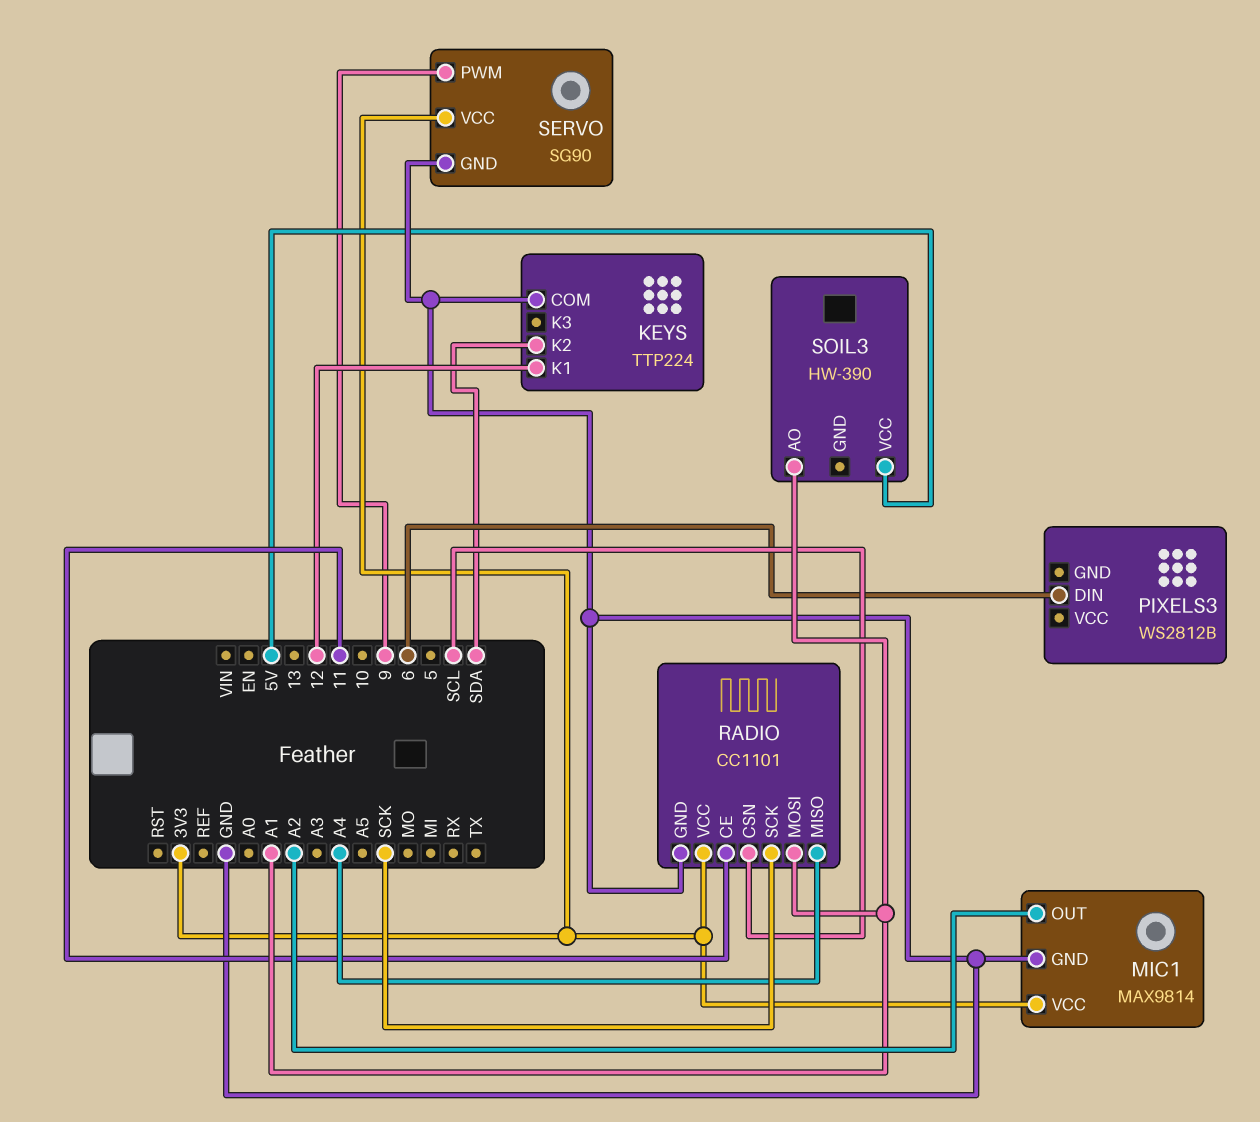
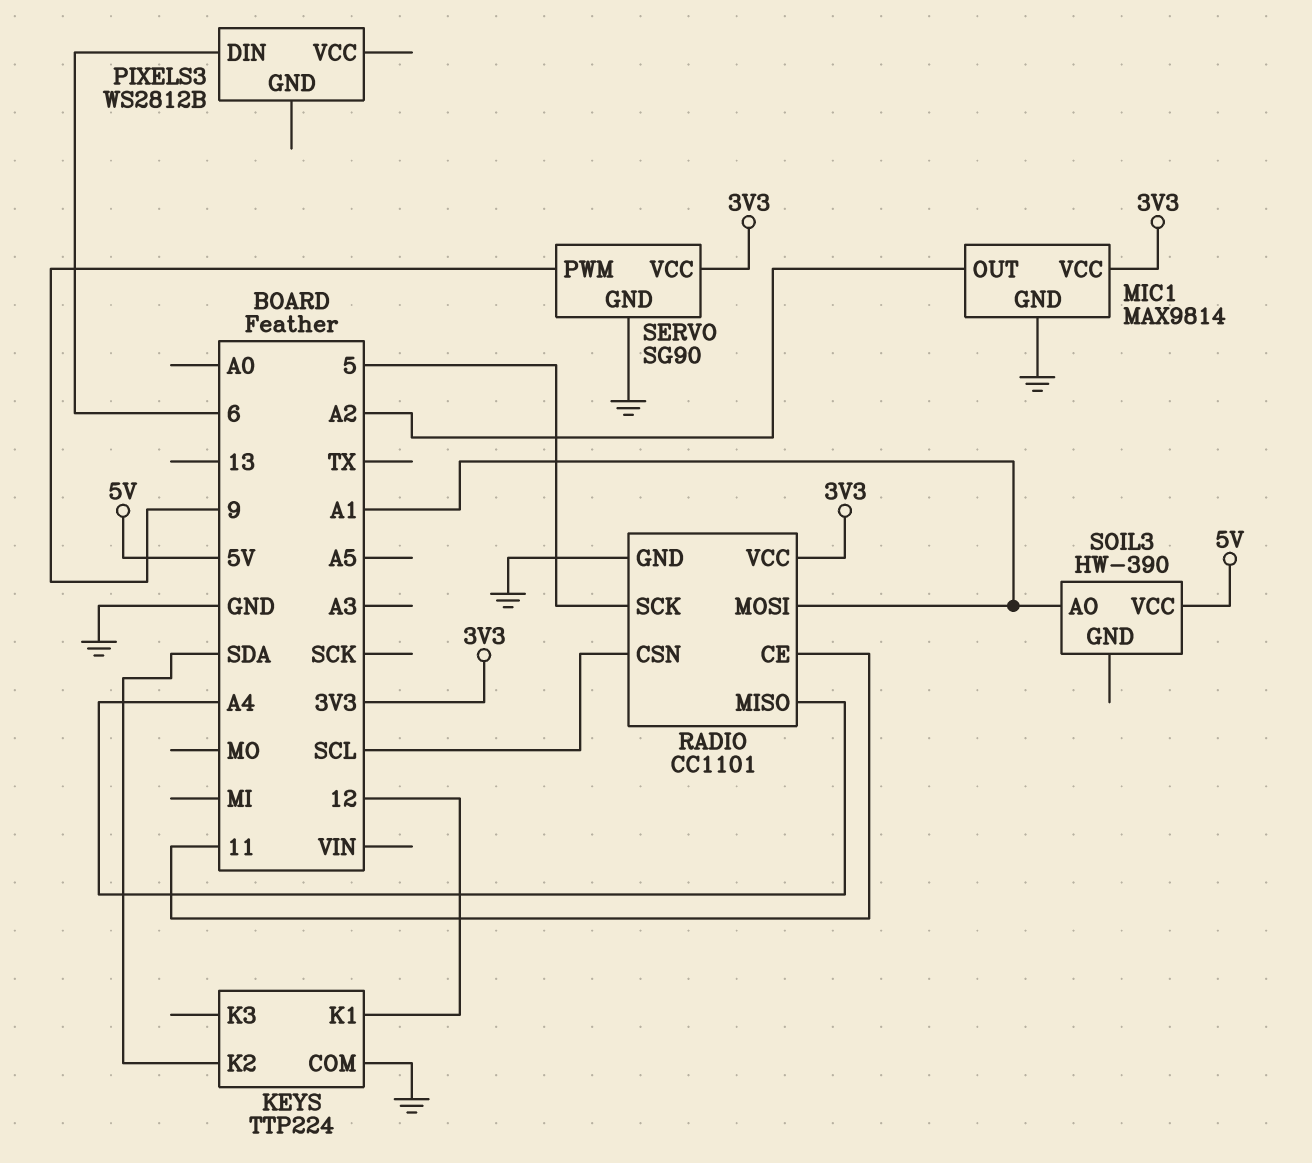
RADIO pin SCK: SCK -> 5

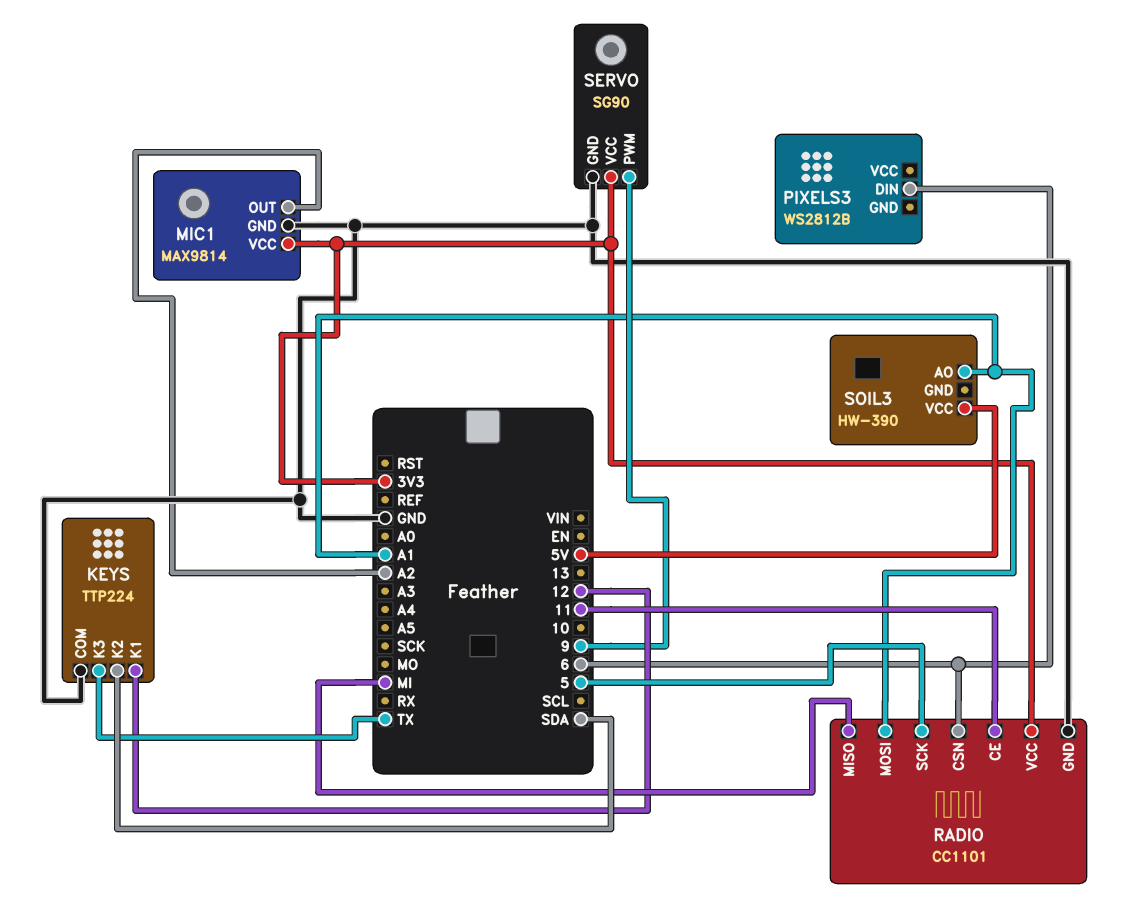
KEYS pin K3: none -> TX
RADIO pin CSN: SCL -> 6
RADIO pin MISO: A4 -> MI

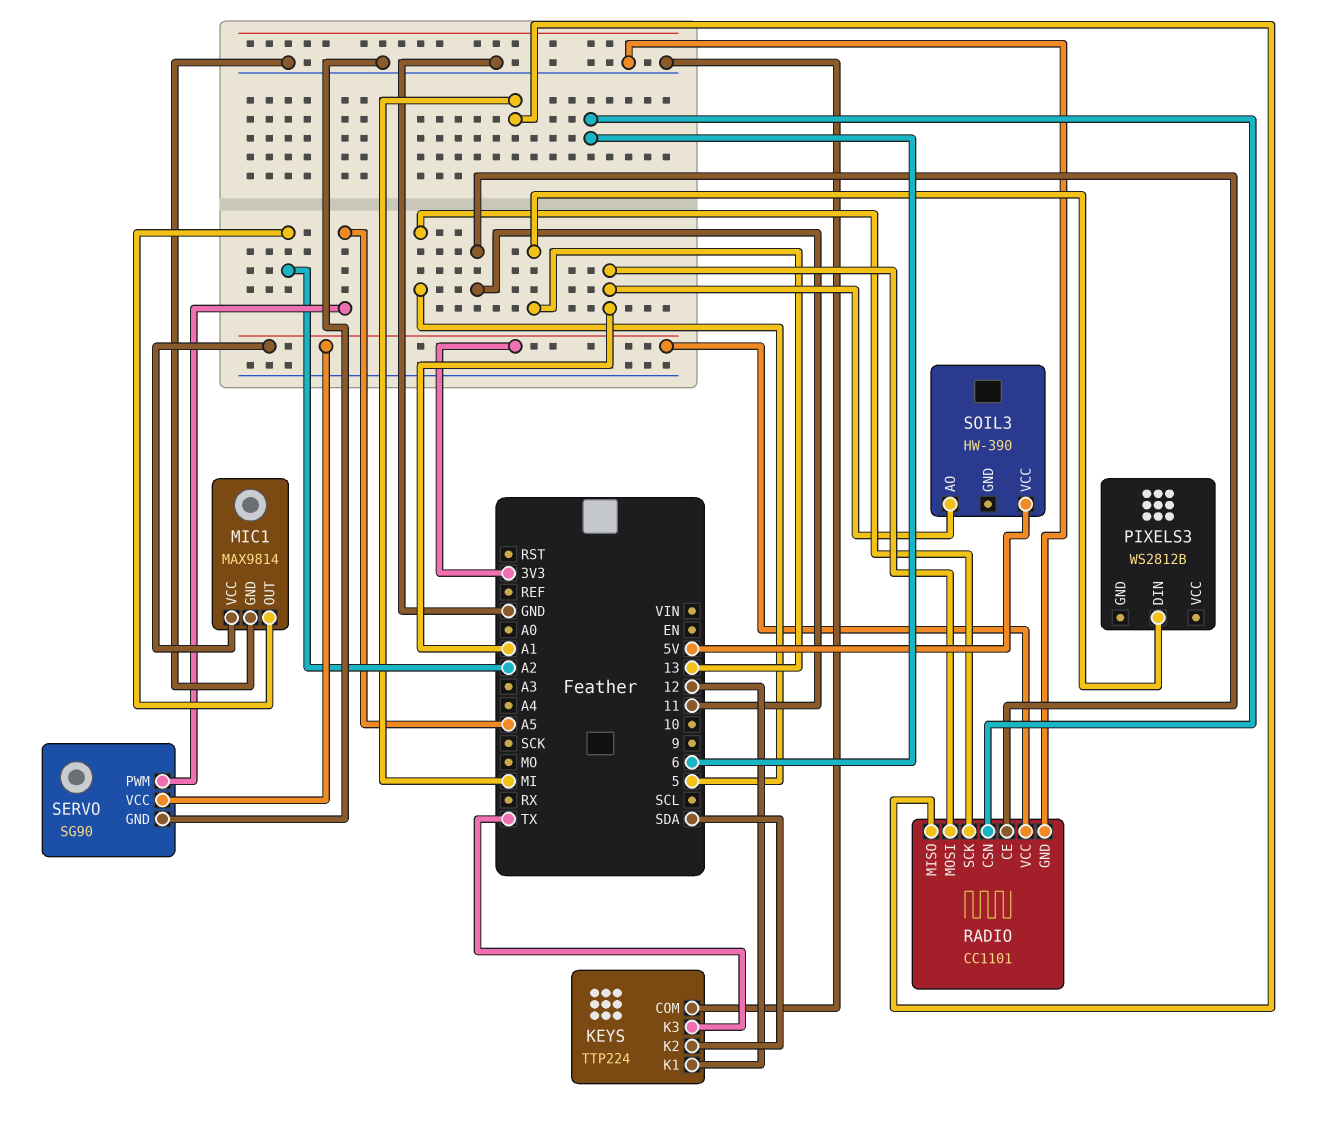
PIXELS3 pin DIN: 6 -> 13
SERVO pin PWM: 9 -> A5

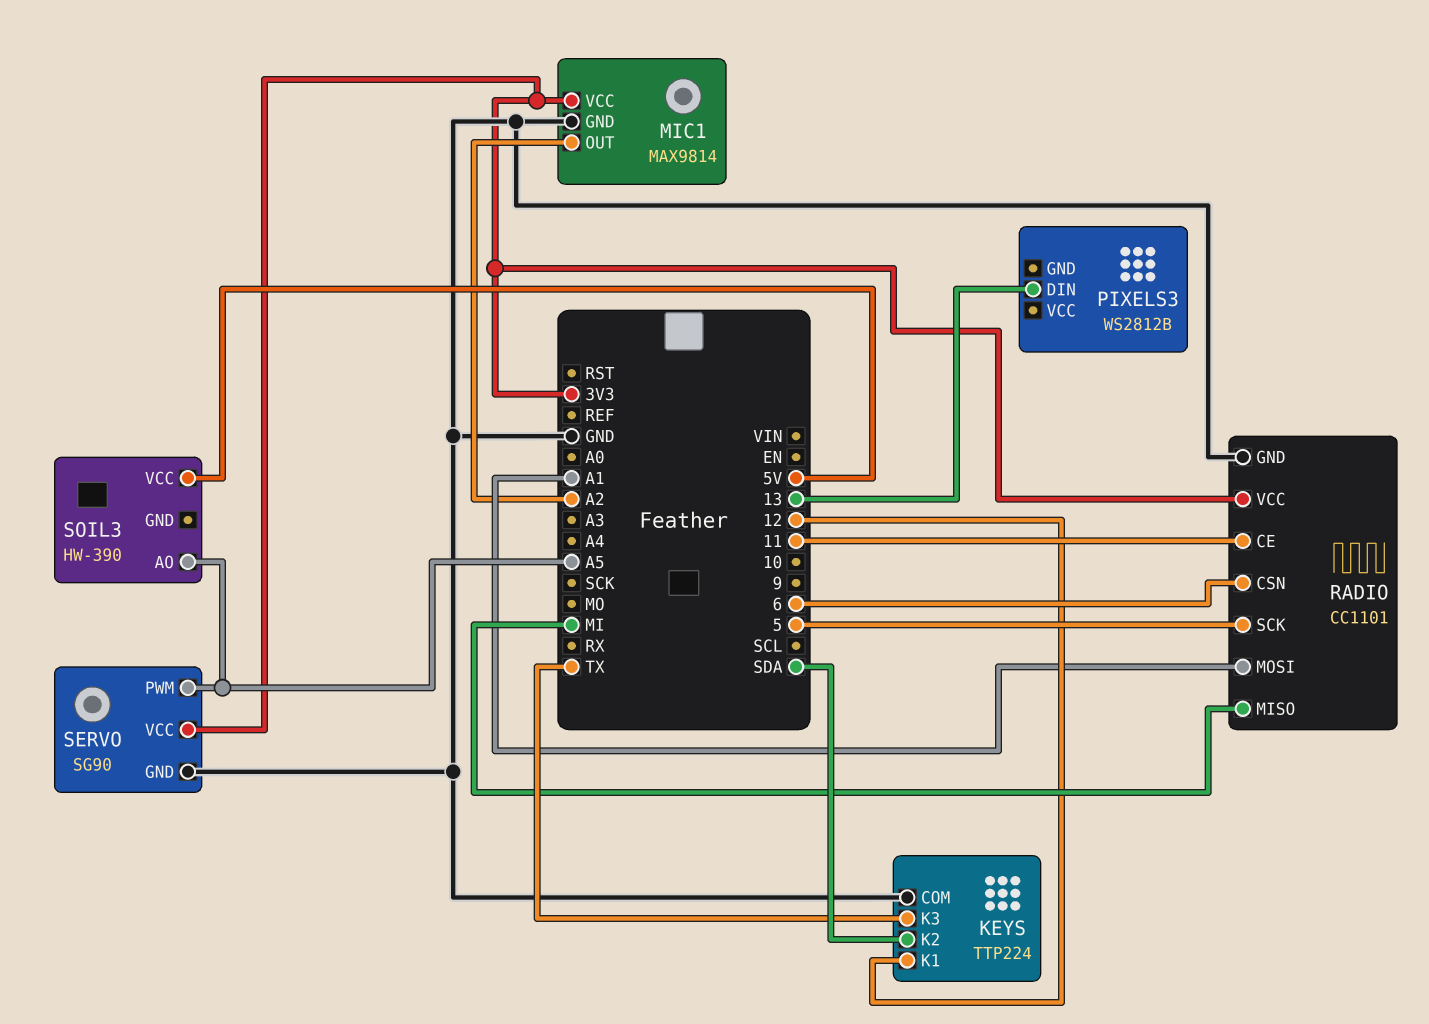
SOIL3 pin AO: A1 -> A5

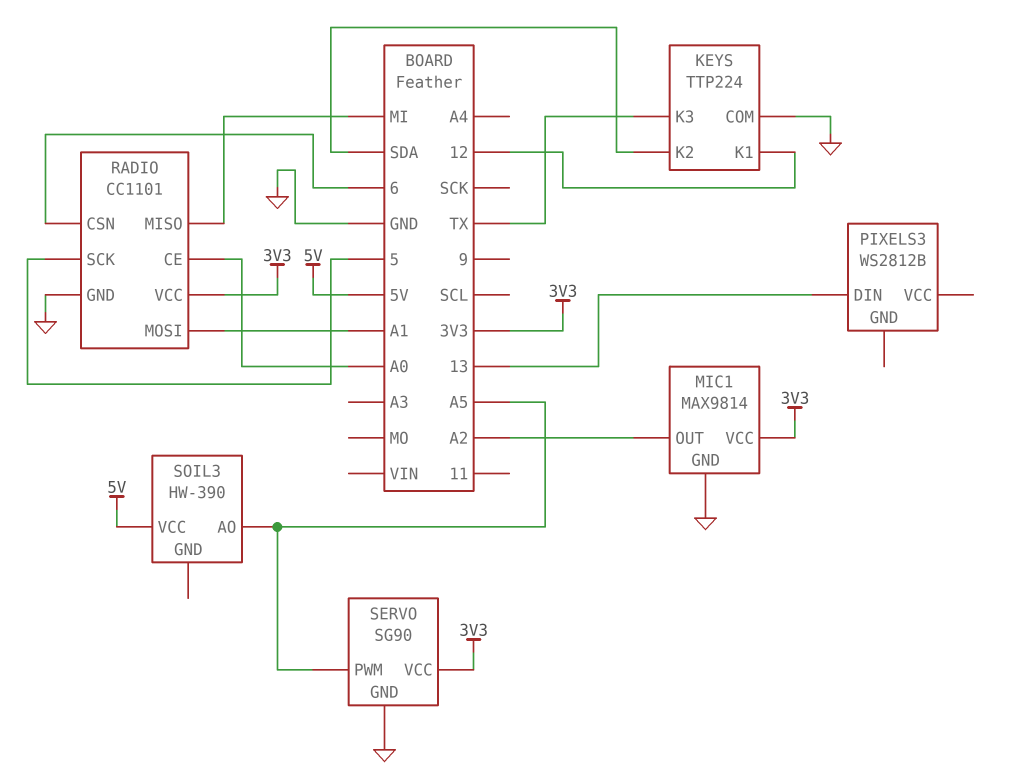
RADIO pin CE: 11 -> A0

